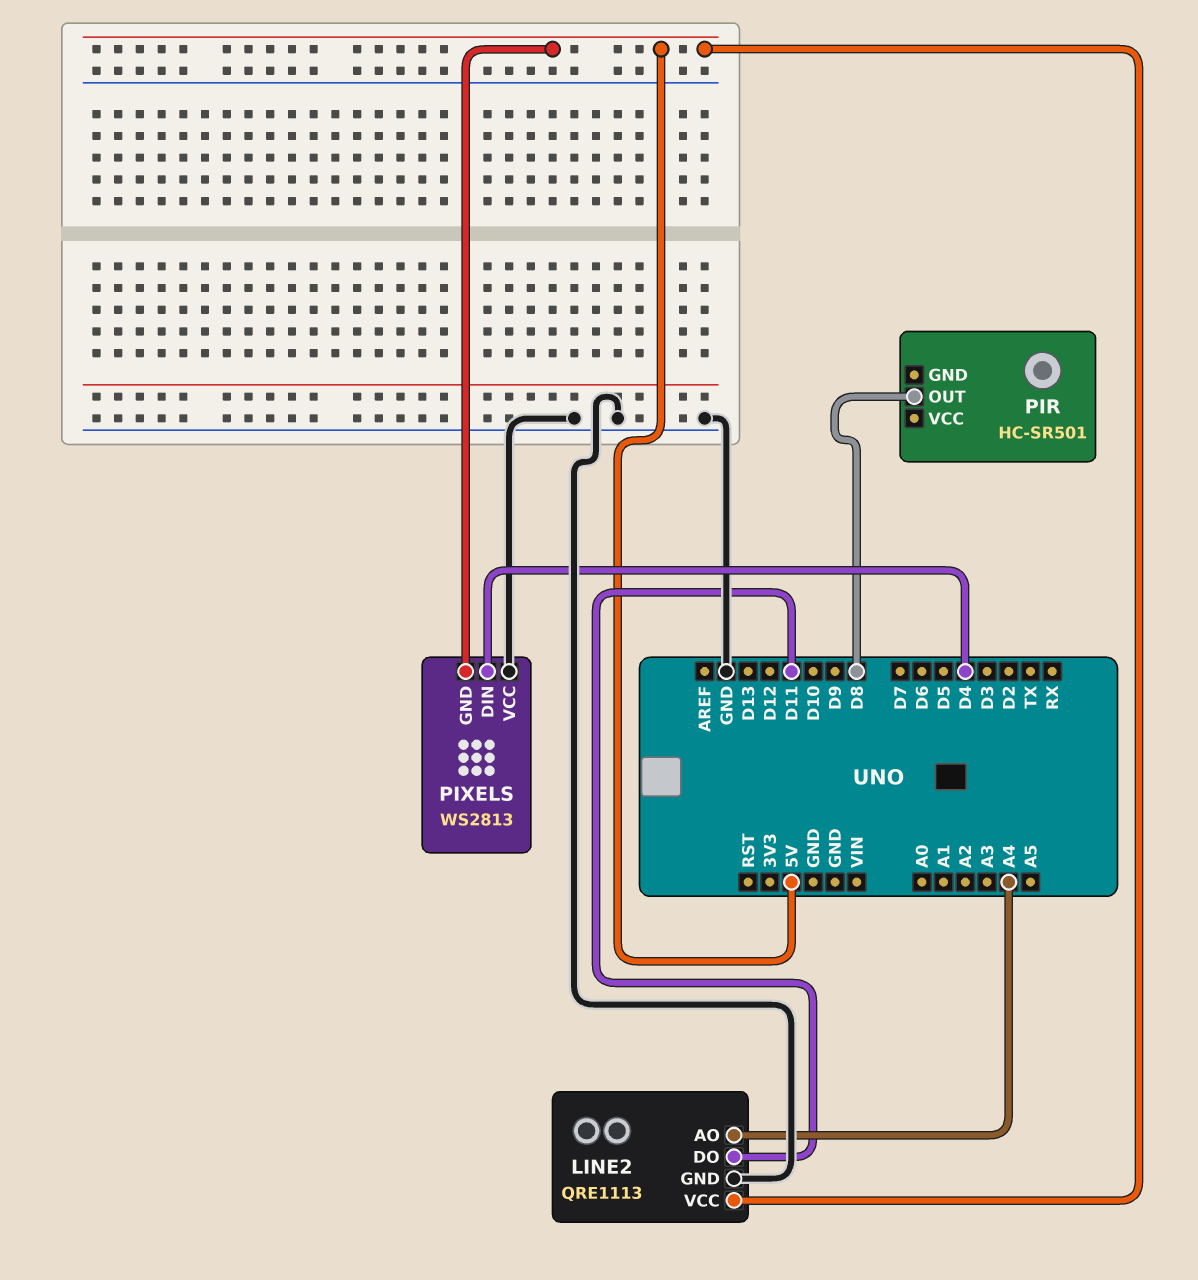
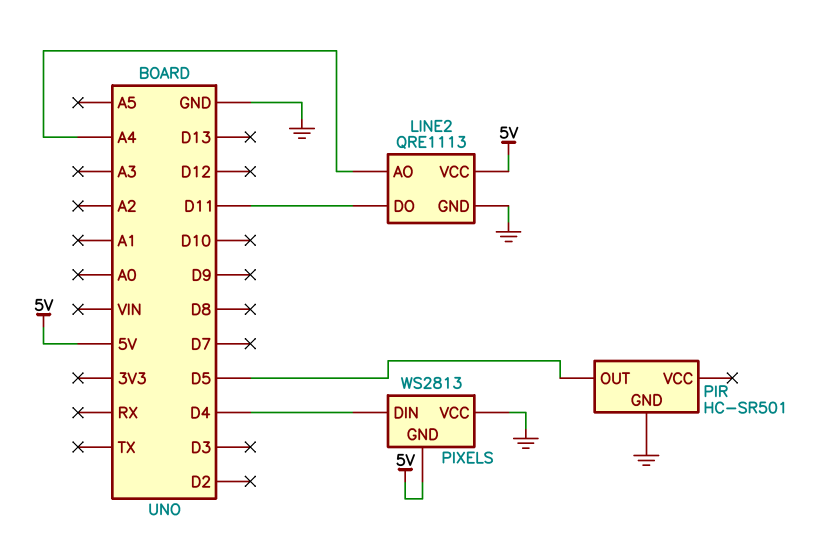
PIR pin GND: none -> GND
PIR pin OUT: D8 -> D5

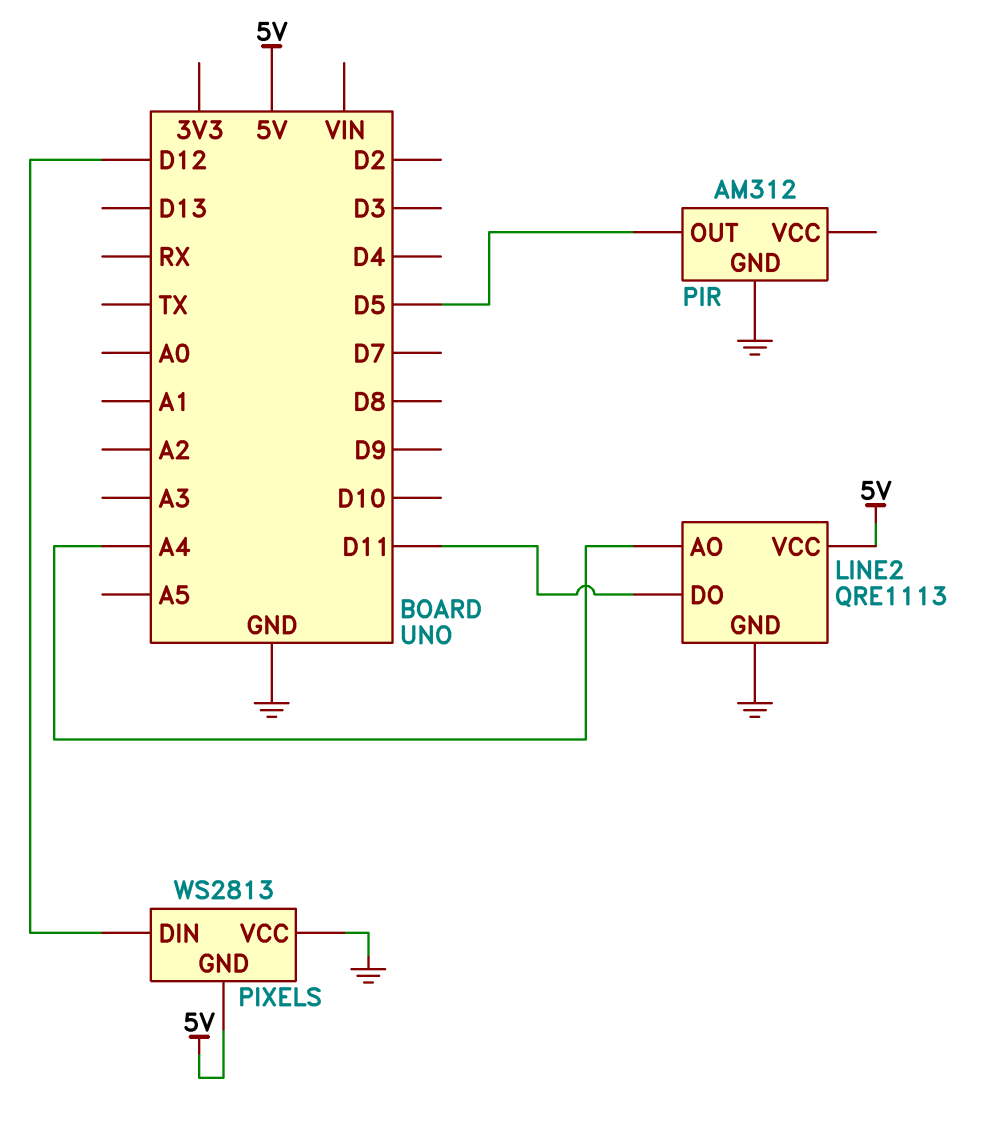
PIR: HC-SR501 -> AM312
PIXELS pin DIN: D4 -> D12

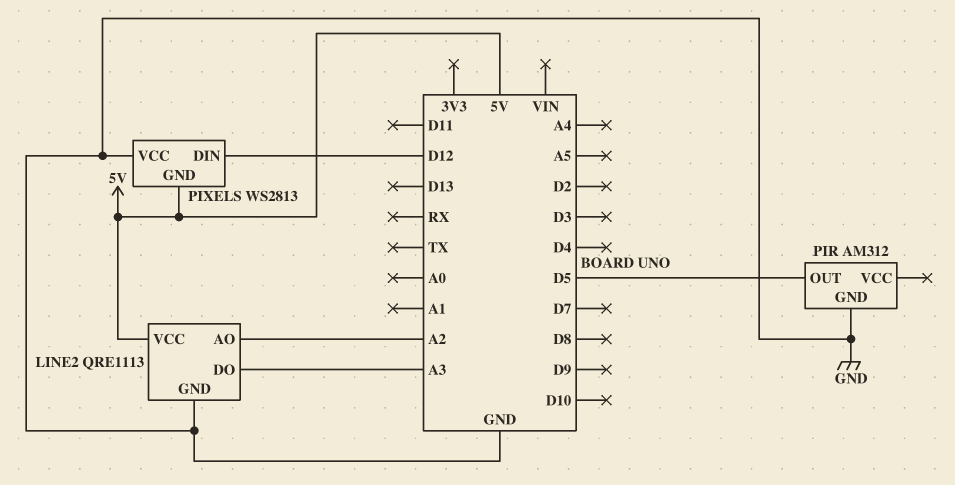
LINE2 pin AO: A4 -> A2
LINE2 pin DO: D11 -> A3

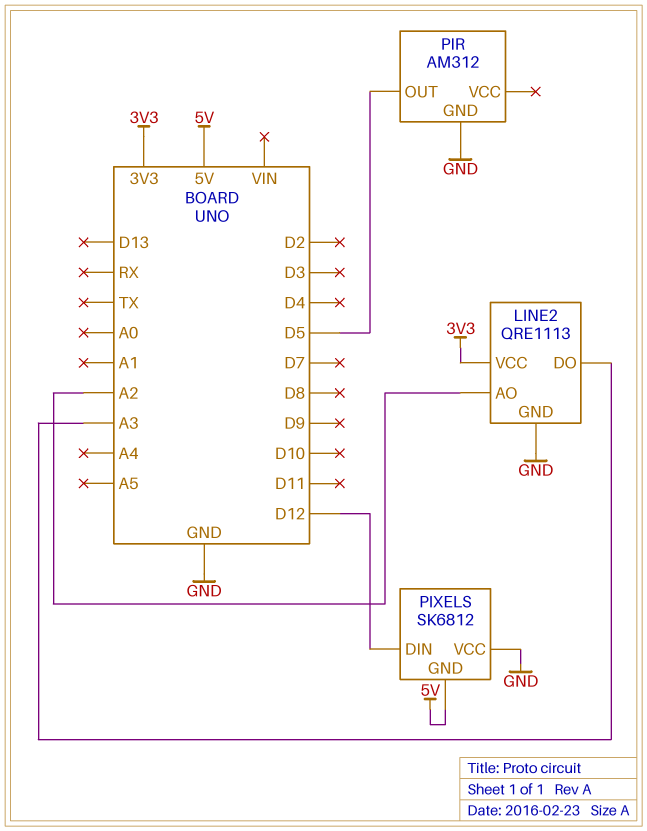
LINE2 pin VCC: 5V -> 3V3
PIXELS: WS2813 -> SK6812

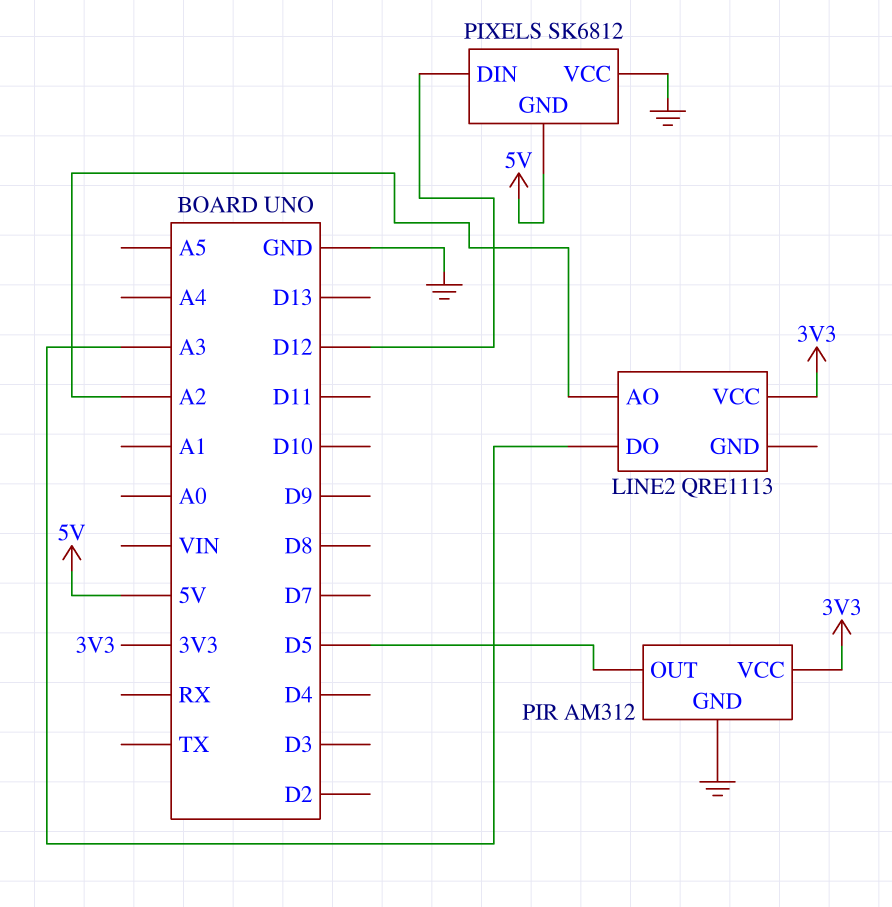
LINE2 pin GND: GND -> none
PIR pin VCC: none -> 3V3

